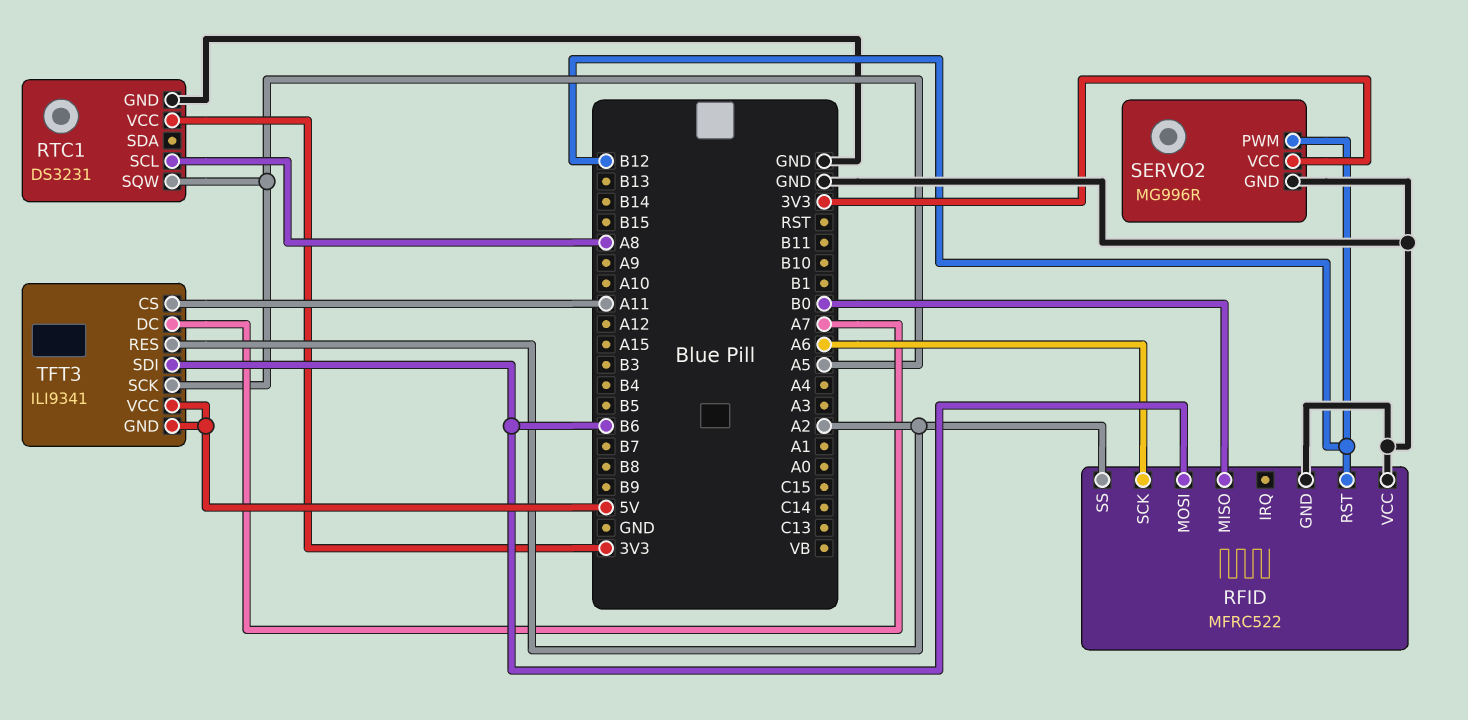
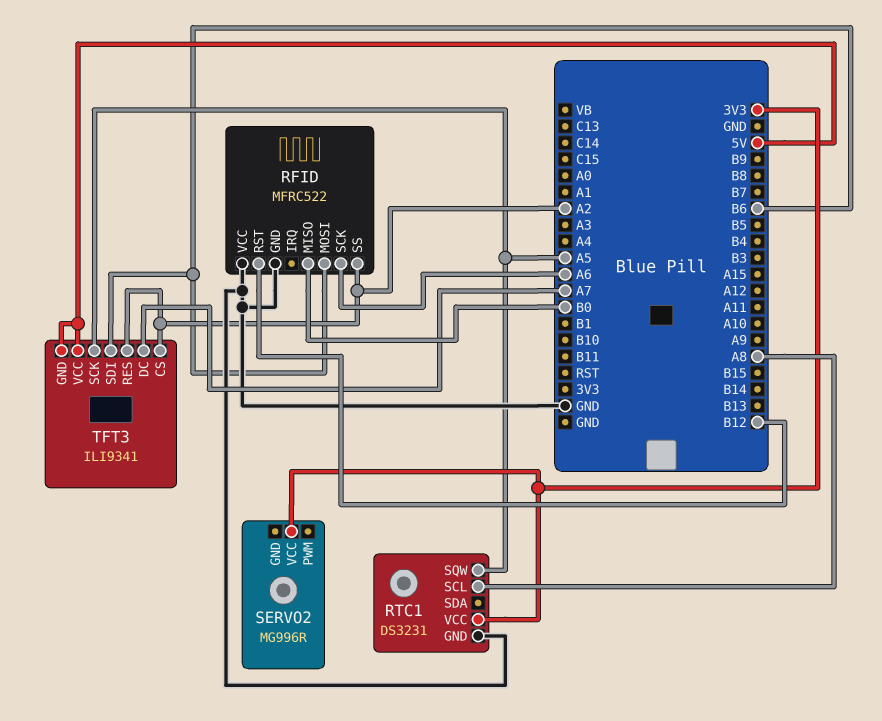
SERVO2 pin GND: GND -> none
SERVO2 pin PWM: B12 -> none
TFT3 pin CS: A11 -> A2

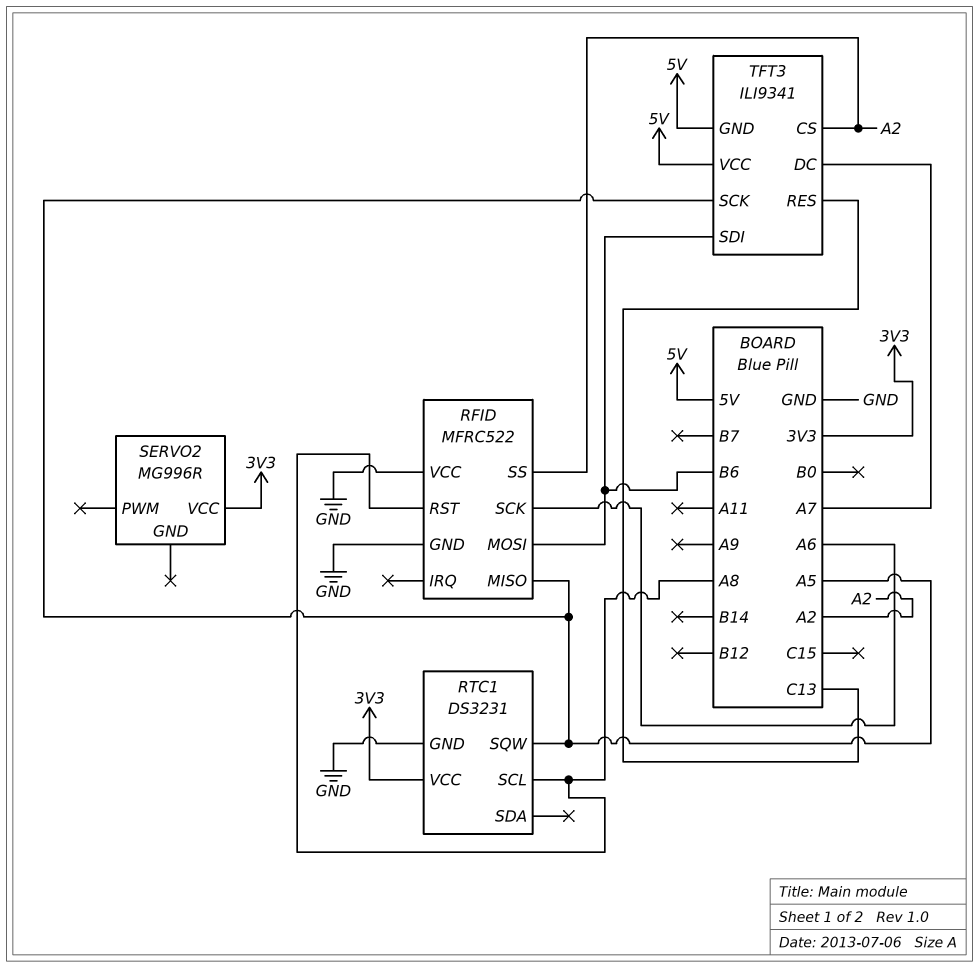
RFID pin MISO: B0 -> A5
RFID pin RST: B12 -> A8
TFT3 pin RES: A2 -> C13

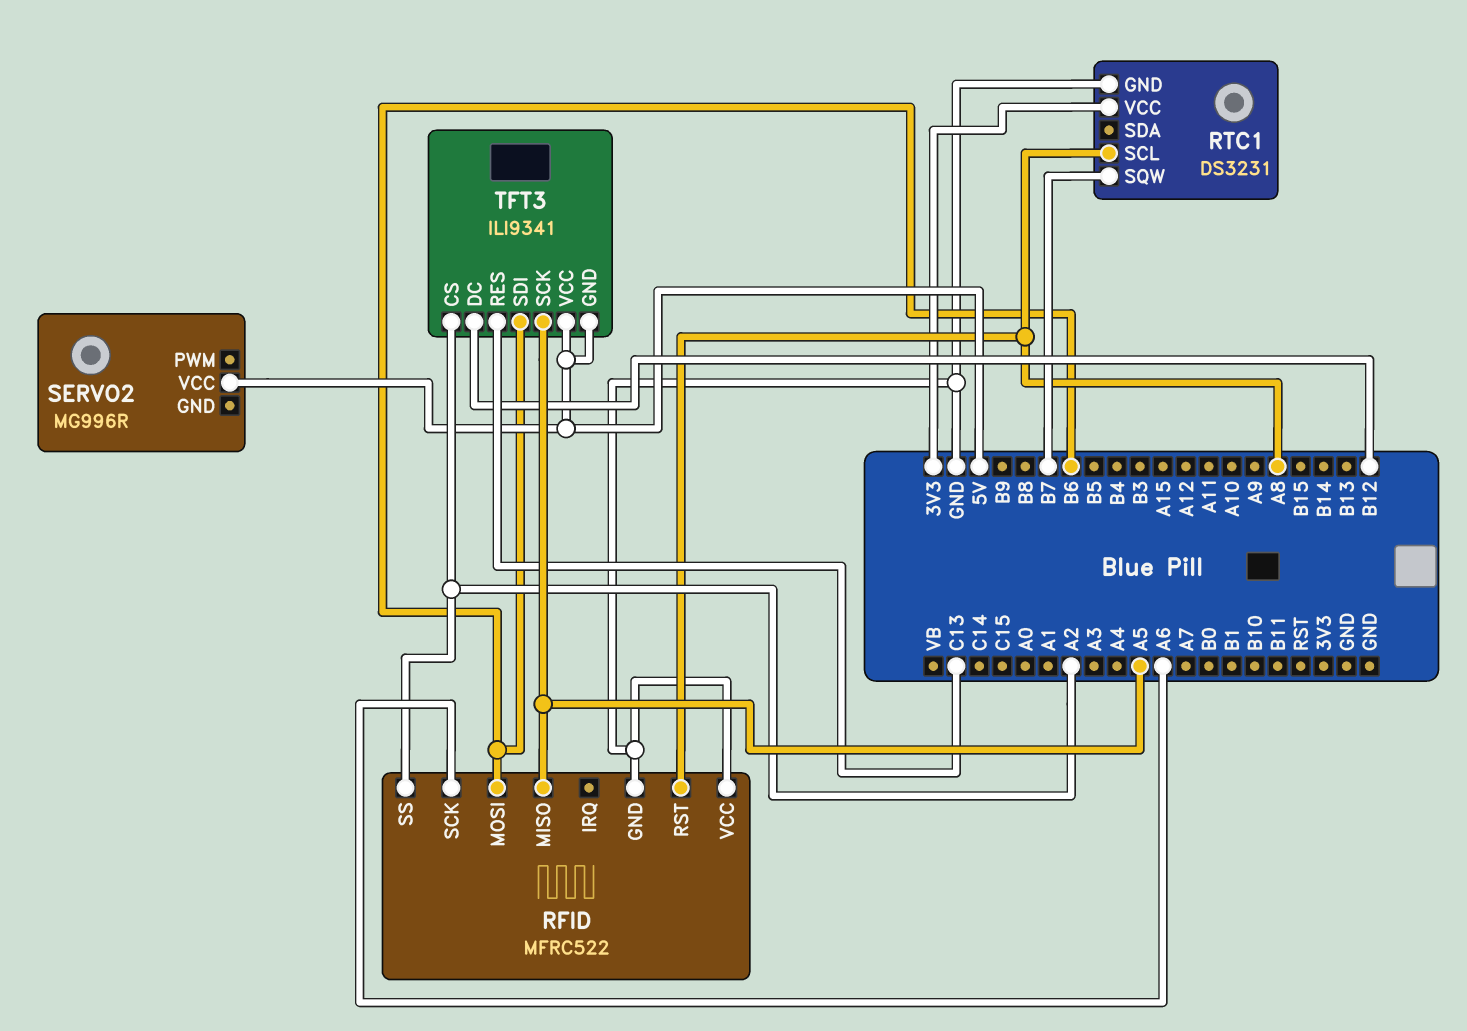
RTC1 pin SQW: A5 -> B7
SERVO2 pin VCC: 3V3 -> 5V
TFT3 pin DC: A7 -> B12

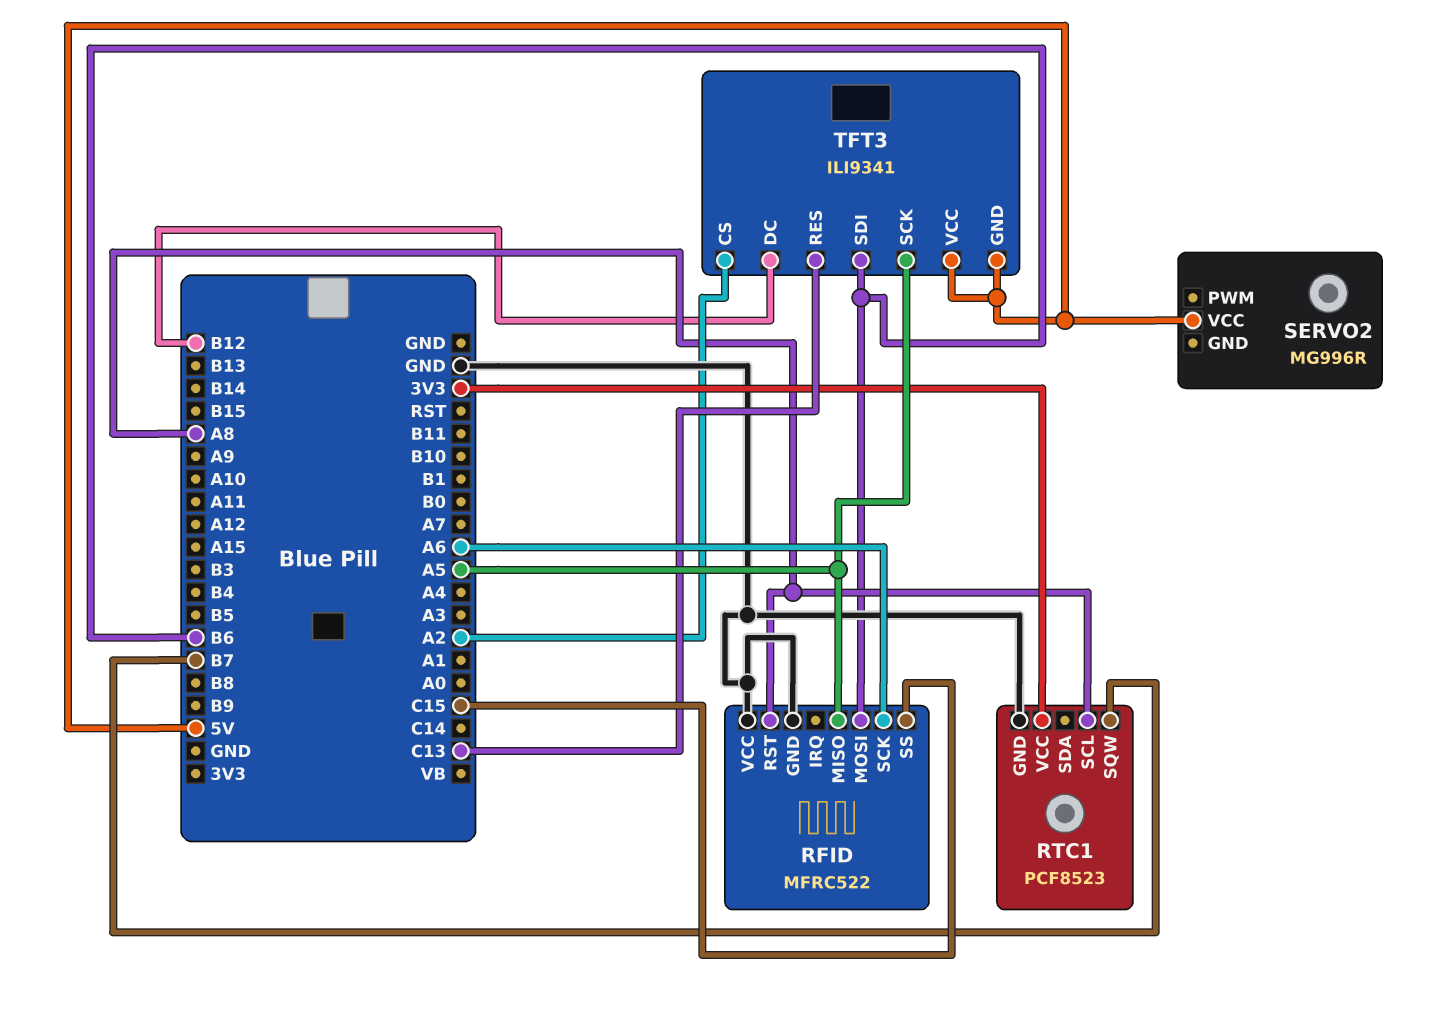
RFID pin SS: A2 -> C15
RTC1: DS3231 -> PCF8523

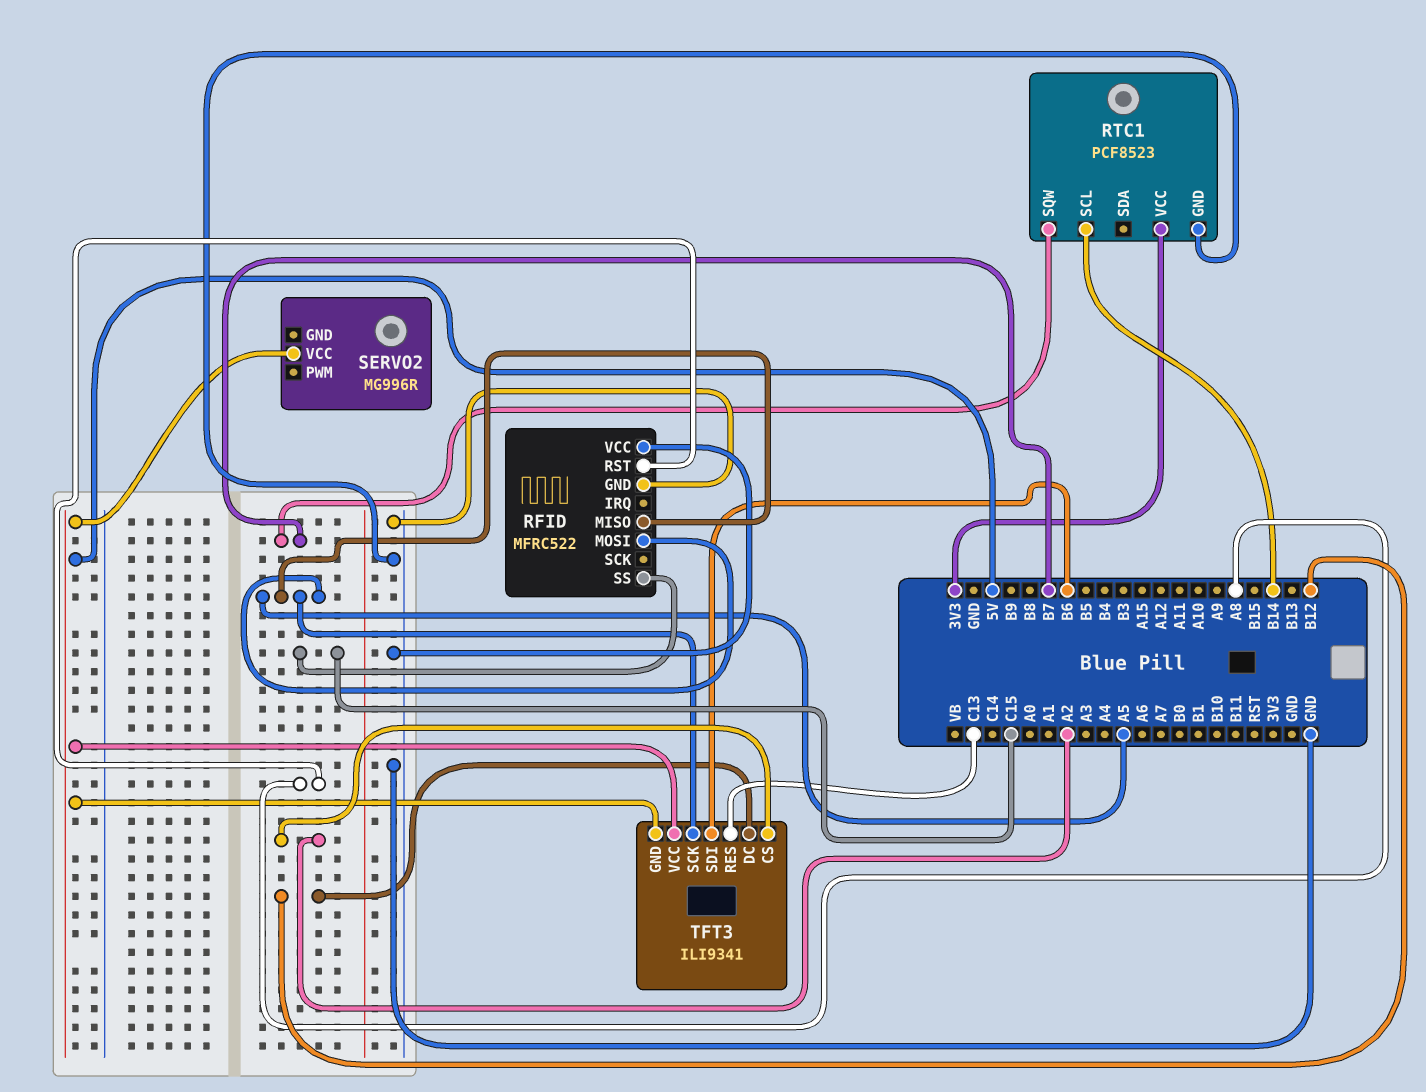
RFID pin MOSI: B6 -> A5
RFID pin SCK: A6 -> none
RTC1 pin SCL: A8 -> B14

